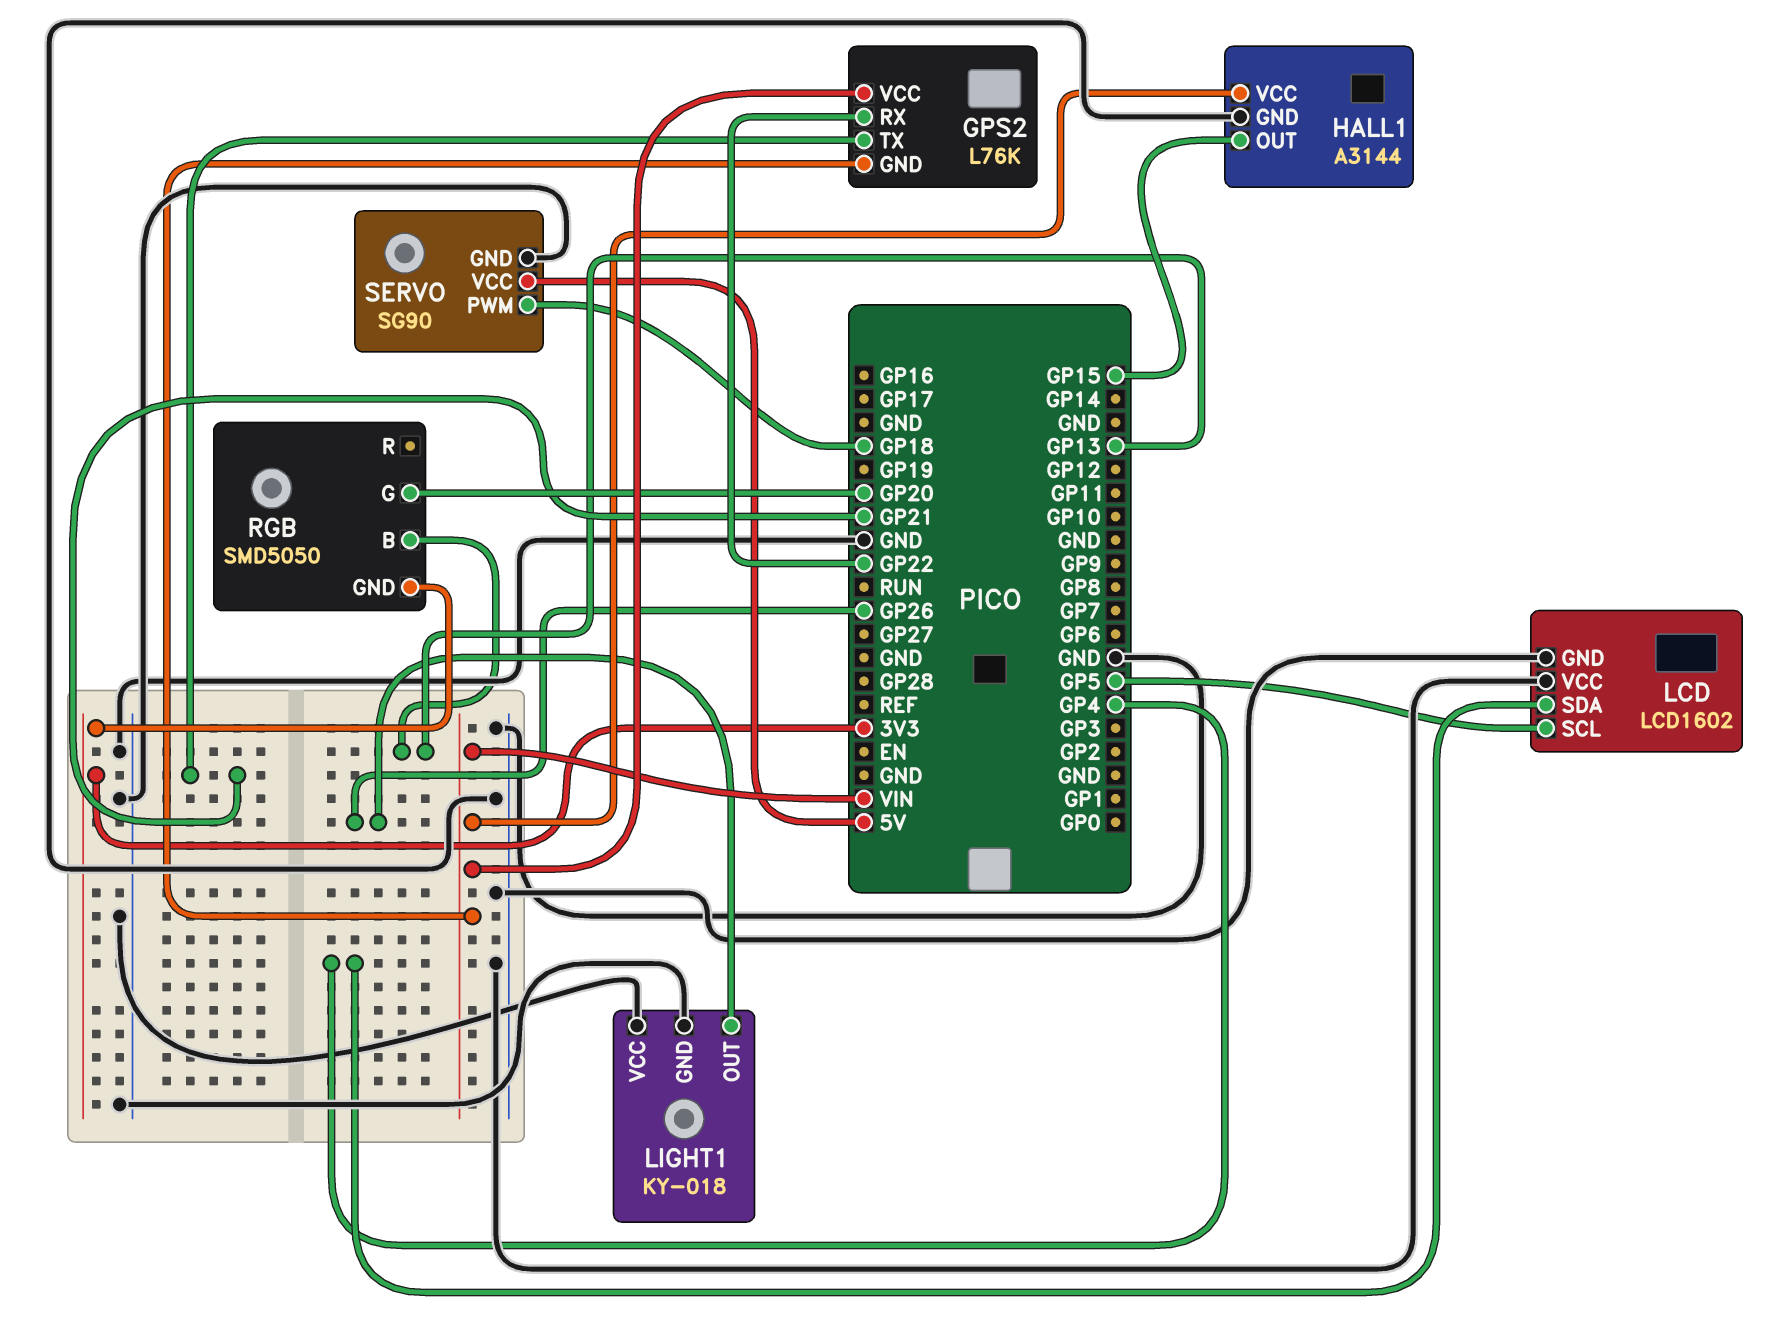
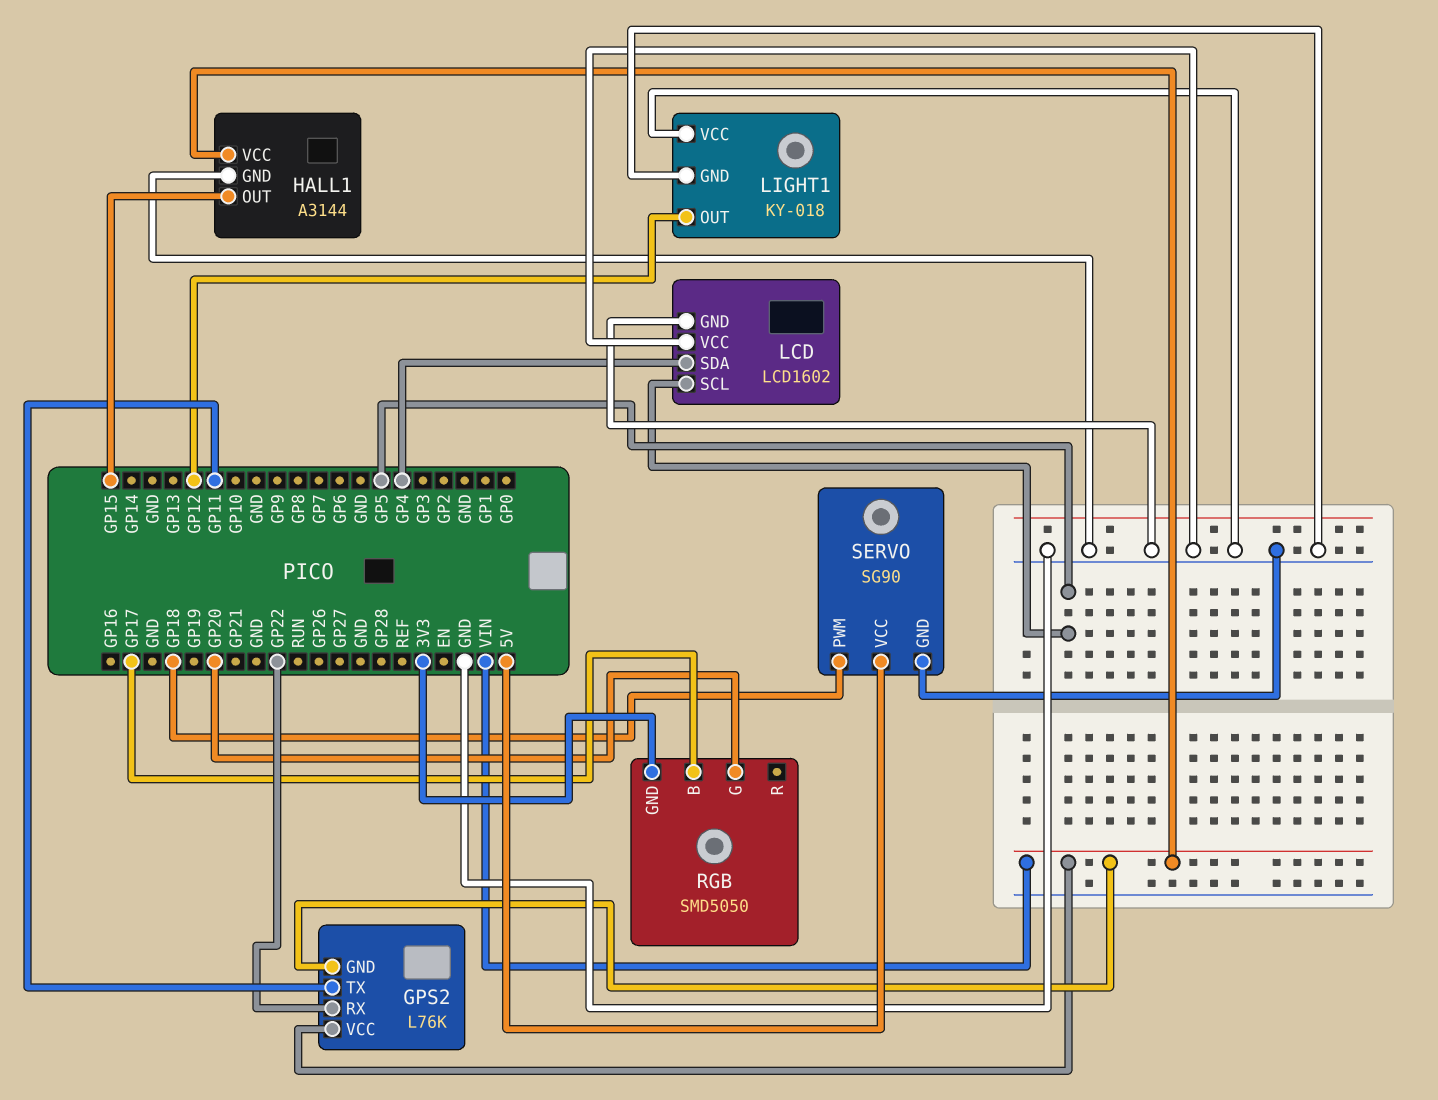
GPS2 pin TX: GP21 -> GP11
LIGHT1 pin OUT: GP26 -> GP12
RGB pin B: GP13 -> GP17

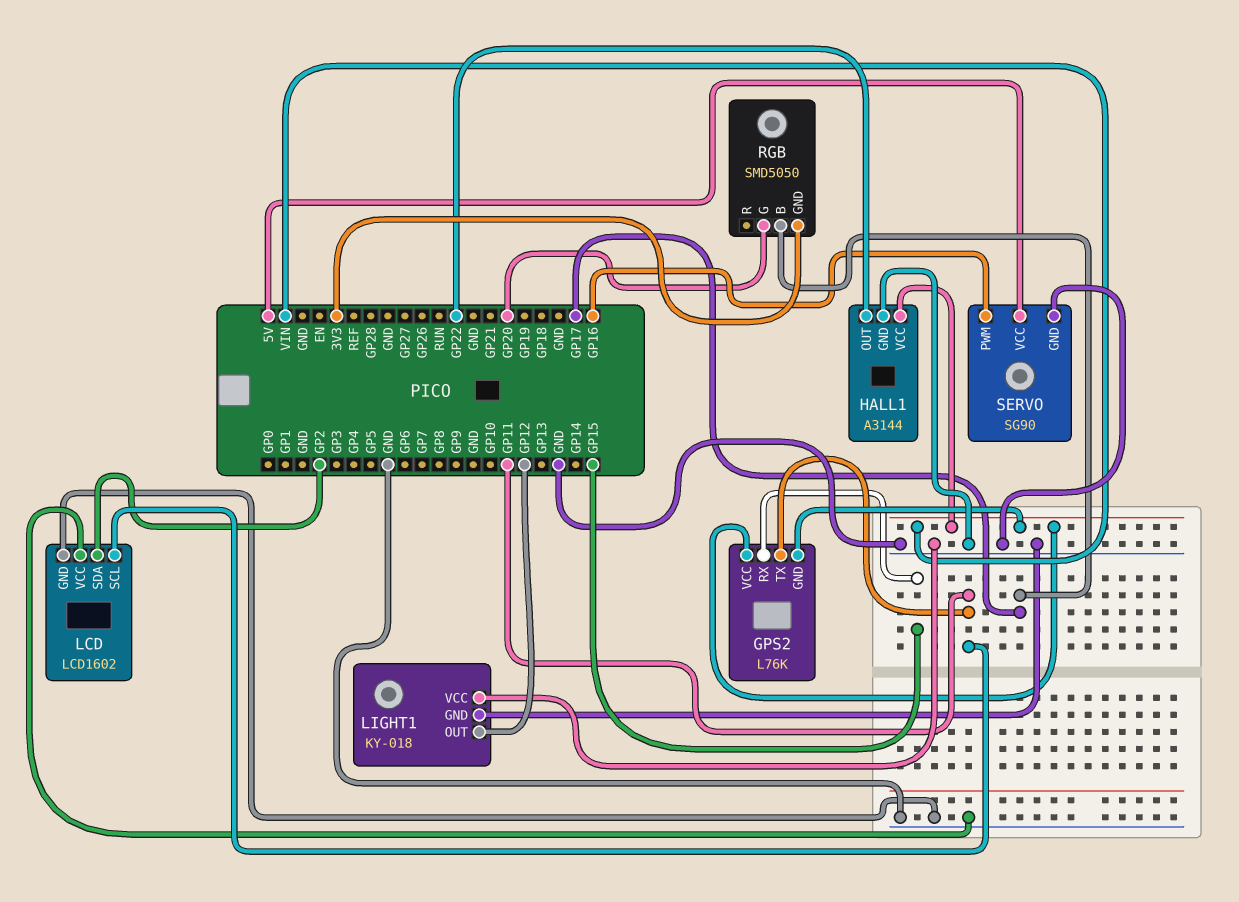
GPS2 pin RX: GP22 -> GP15
HALL1 pin OUT: GP15 -> GP22
LCD pin SCL: GP5 -> GP11
LCD pin SDA: GP4 -> GP2
SERVO pin PWM: GP18 -> GP16

